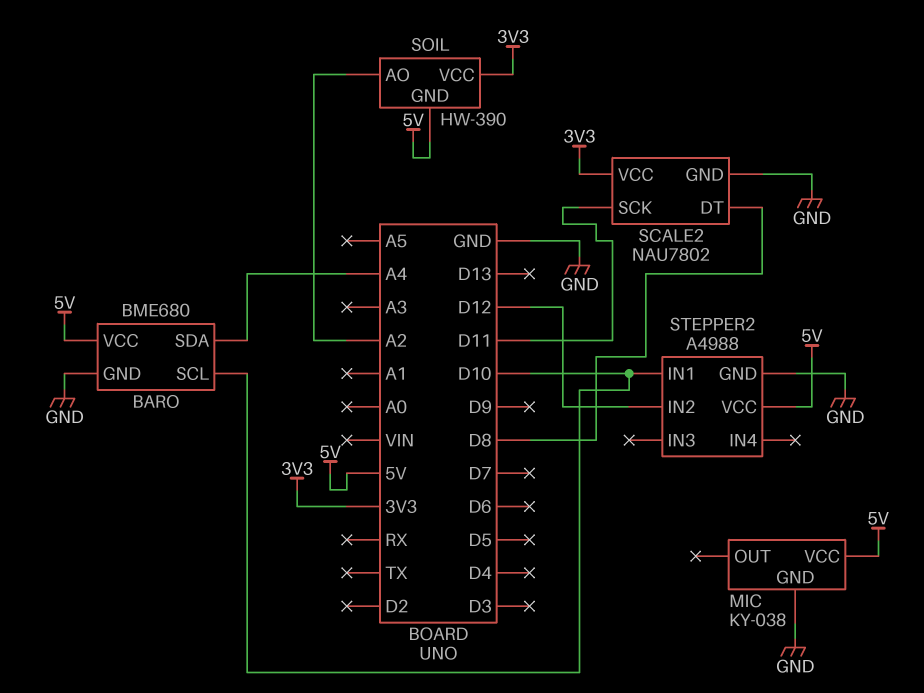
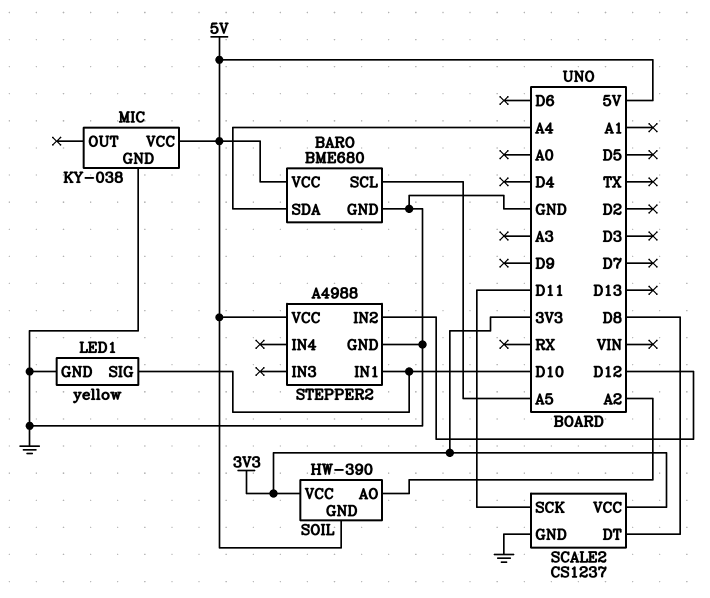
BARO pin SCL: D10 -> A5
LED1: none -> yellow
LED1 pin GND: none -> GND
LED1 pin SIG: none -> D10
SCALE2: NAU7802 -> CS1237

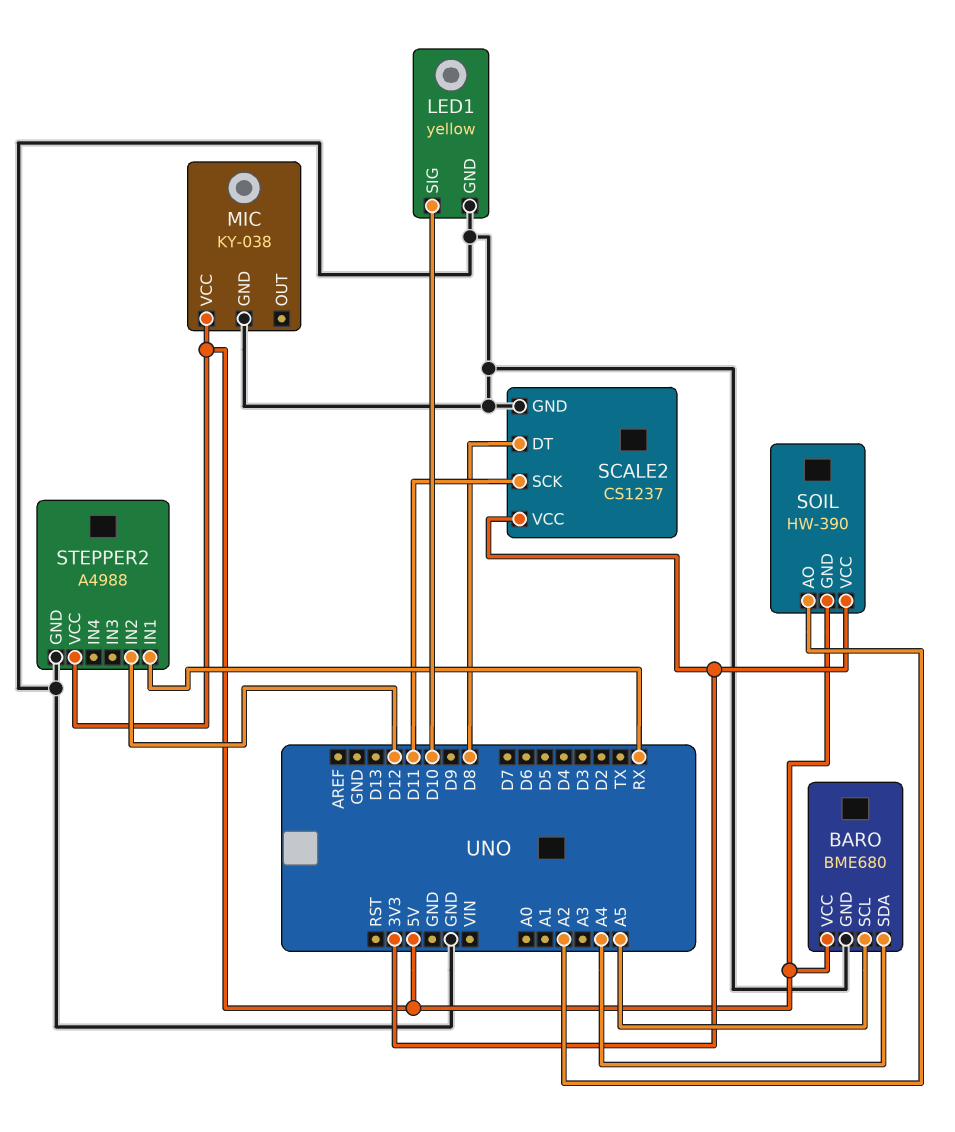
STEPPER2 pin IN1: D10 -> RX

